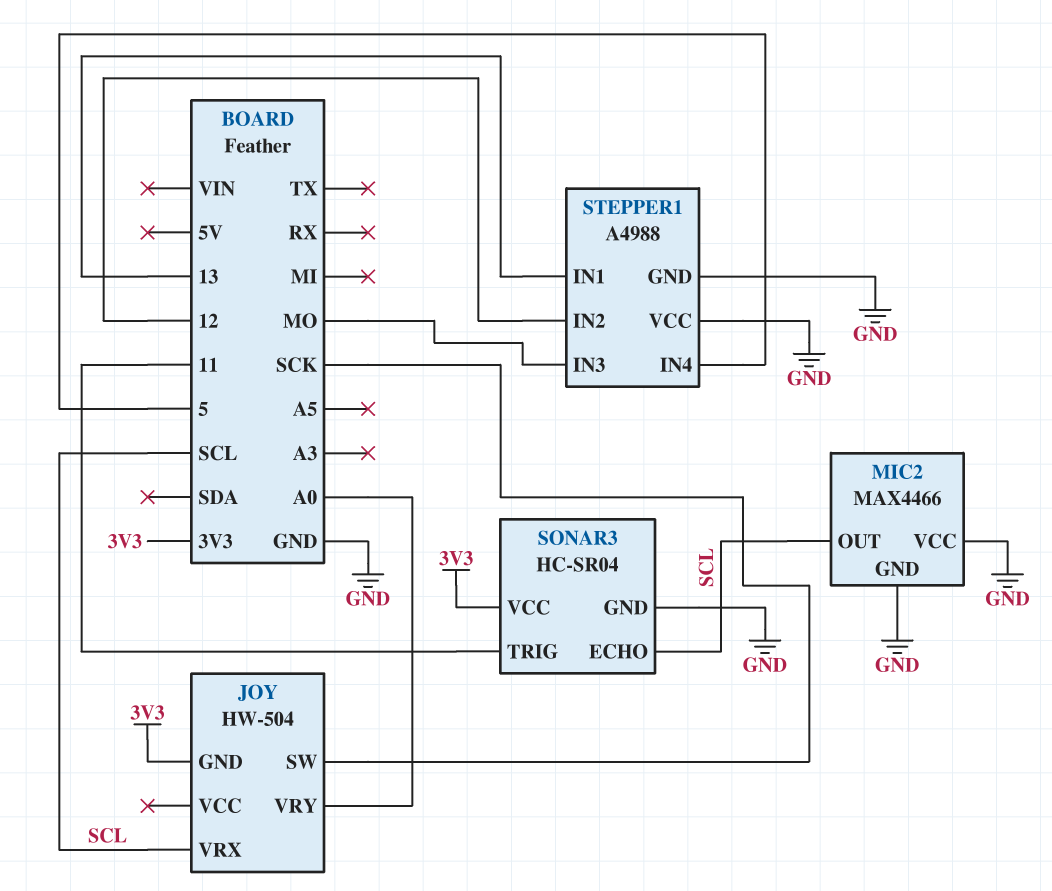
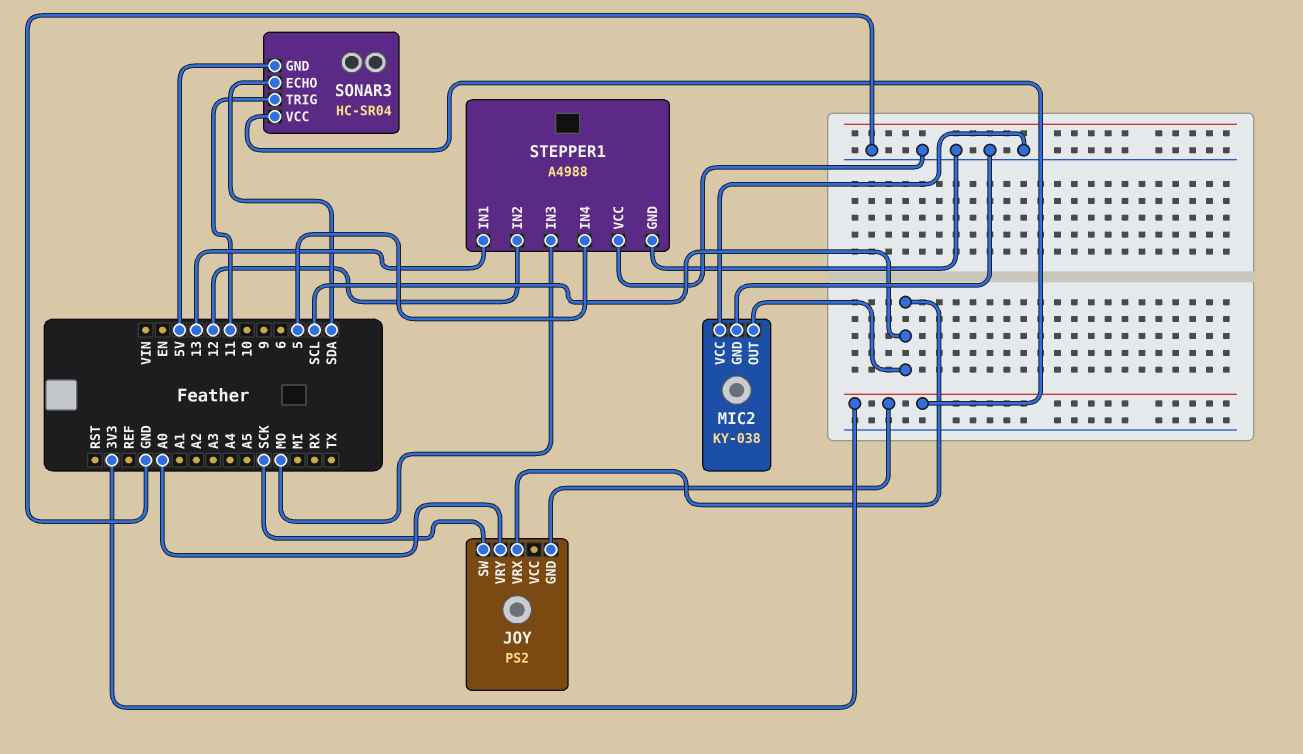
JOY: HW-504 -> PS2
MIC2: MAX4466 -> KY-038
SONAR3 pin ECHO: SCL -> SDA
SONAR3 pin GND: GND -> 5V

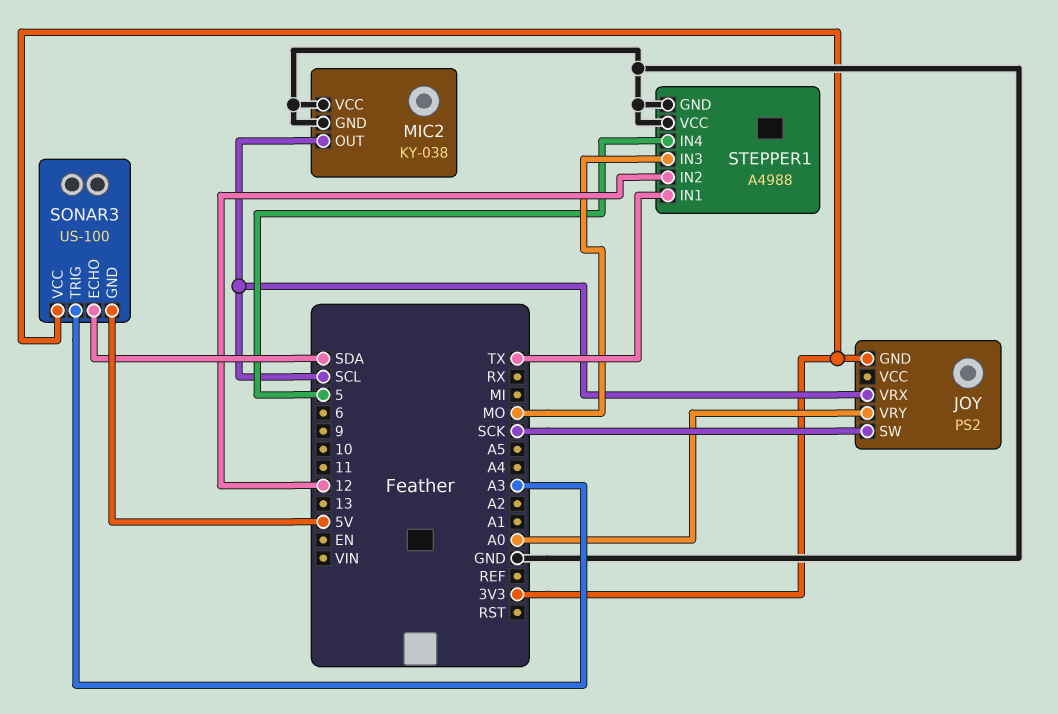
SONAR3: HC-SR04 -> US-100
SONAR3 pin TRIG: 11 -> A3
STEPPER1 pin IN1: 13 -> TX

